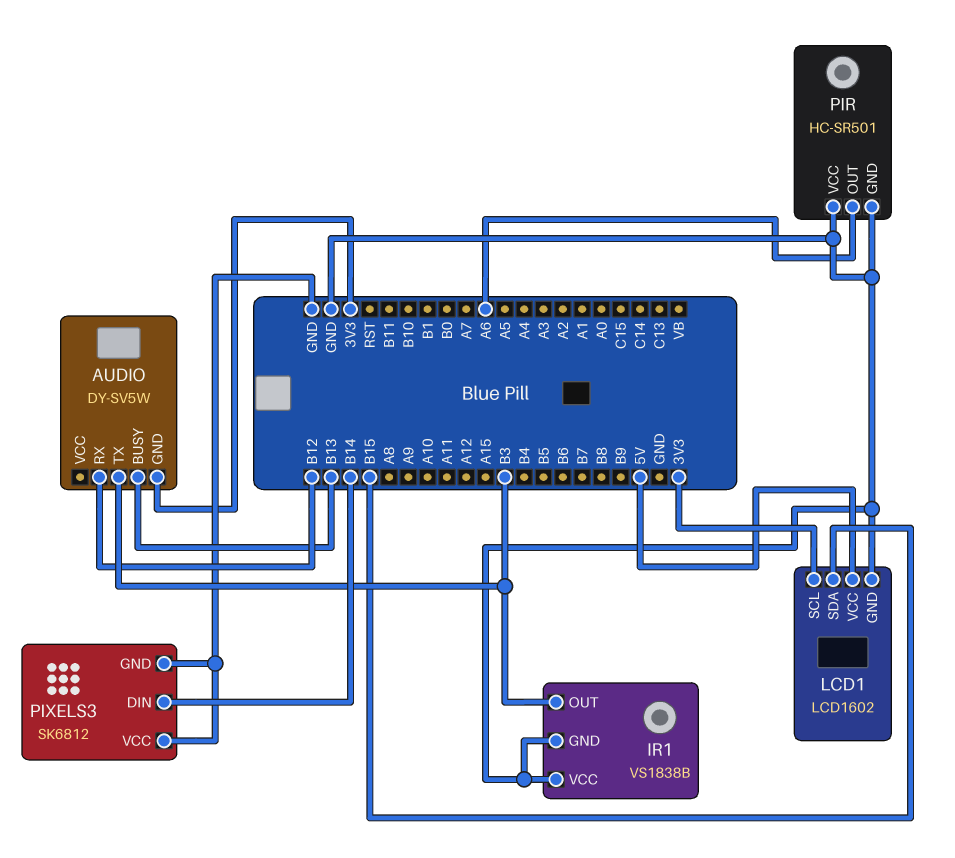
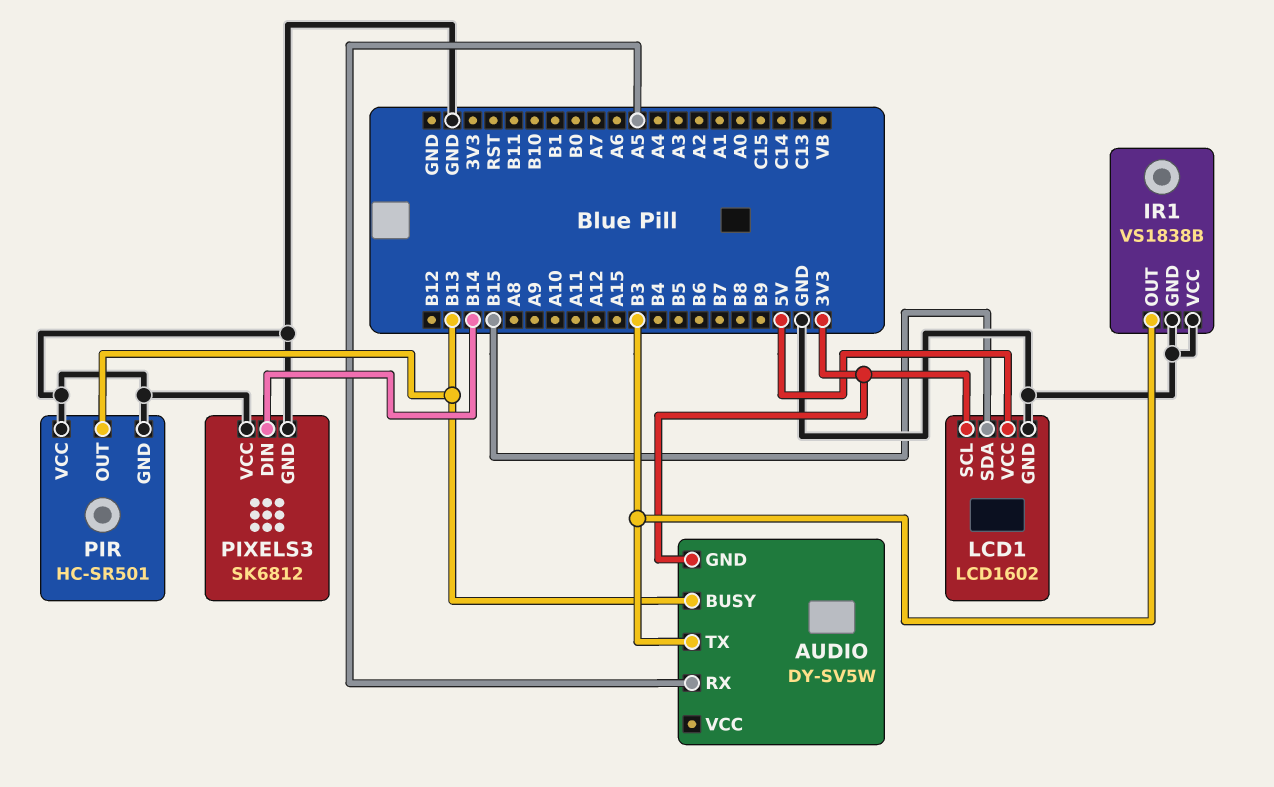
AUDIO pin RX: B12 -> A5
PIR pin OUT: A6 -> B13

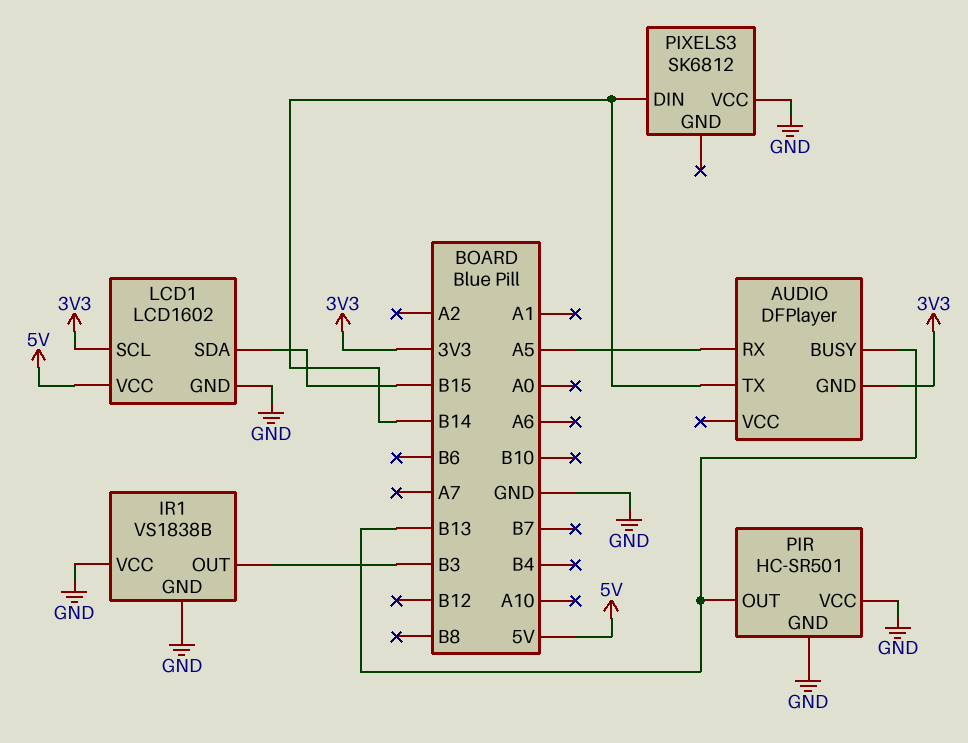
AUDIO: DY-SV5W -> DFPlayer
AUDIO pin TX: B3 -> B14
PIXELS3 pin GND: GND -> none

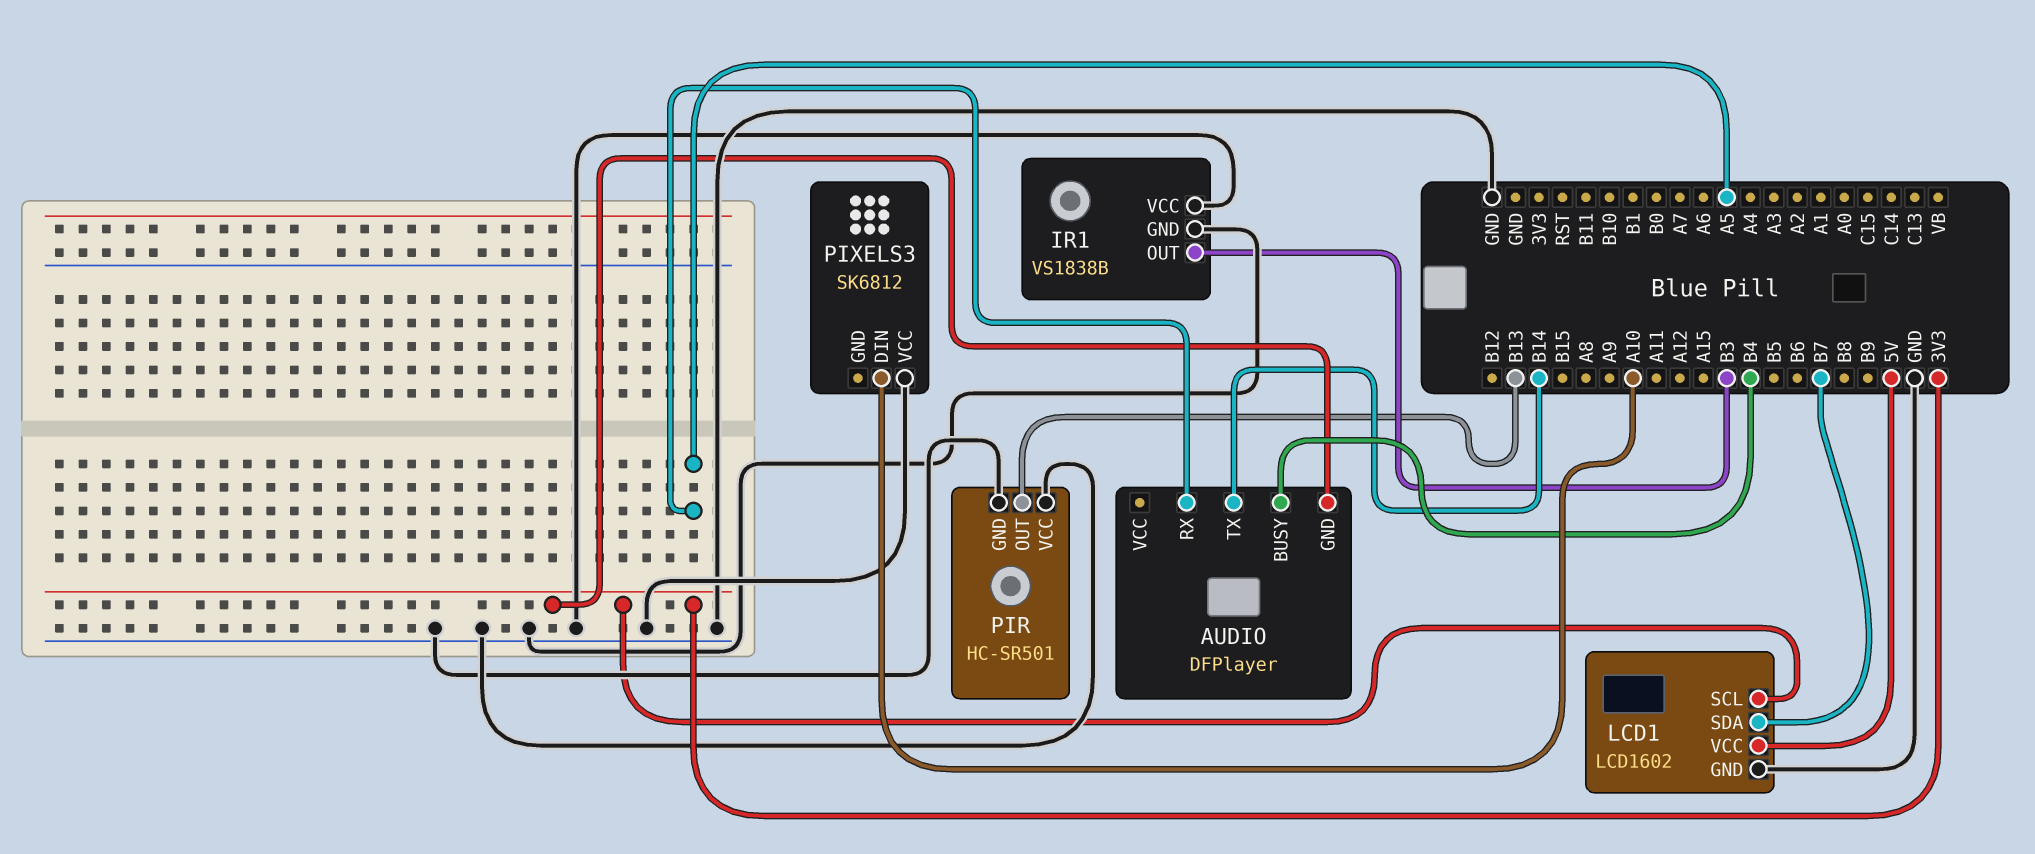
AUDIO pin BUSY: B13 -> B4
LCD1 pin SDA: B15 -> B7
PIXELS3 pin DIN: B14 -> A10

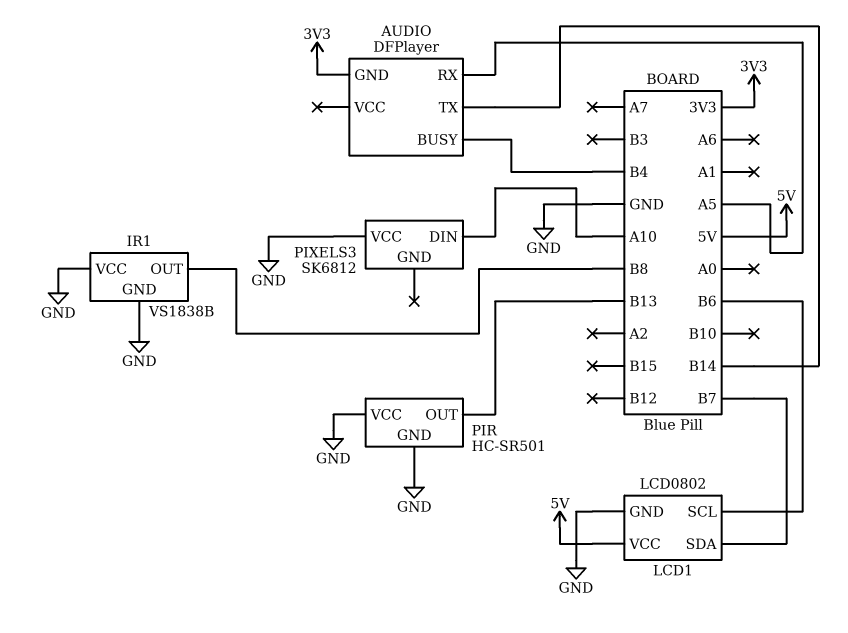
IR1 pin OUT: B3 -> B8
LCD1: LCD1602 -> LCD0802
LCD1 pin SCL: 3V3 -> B6

